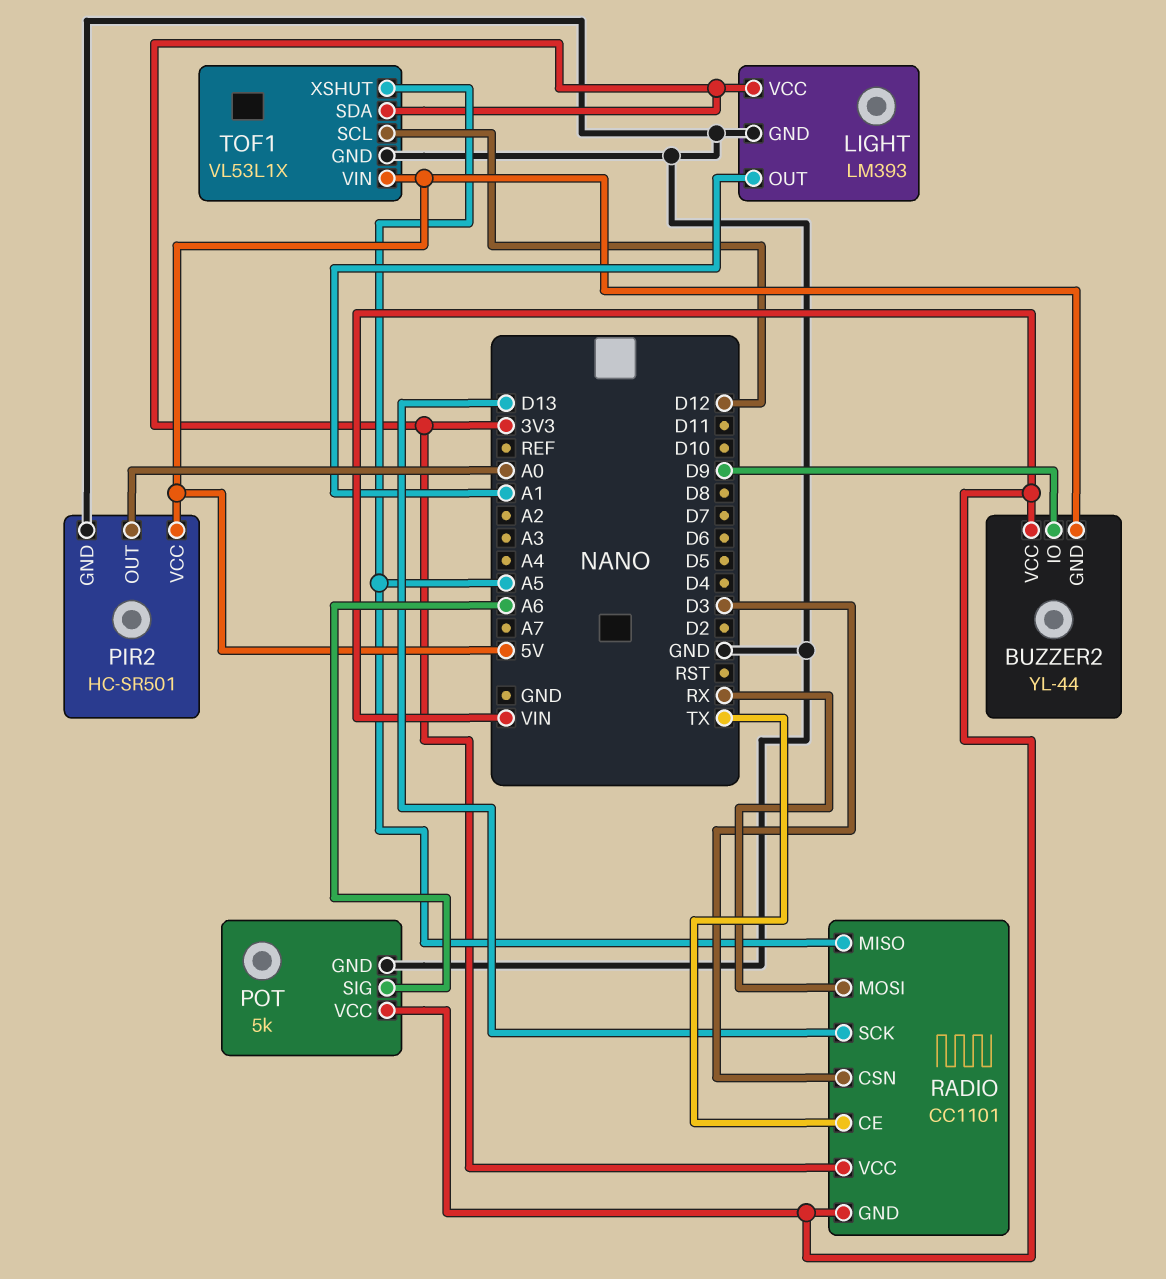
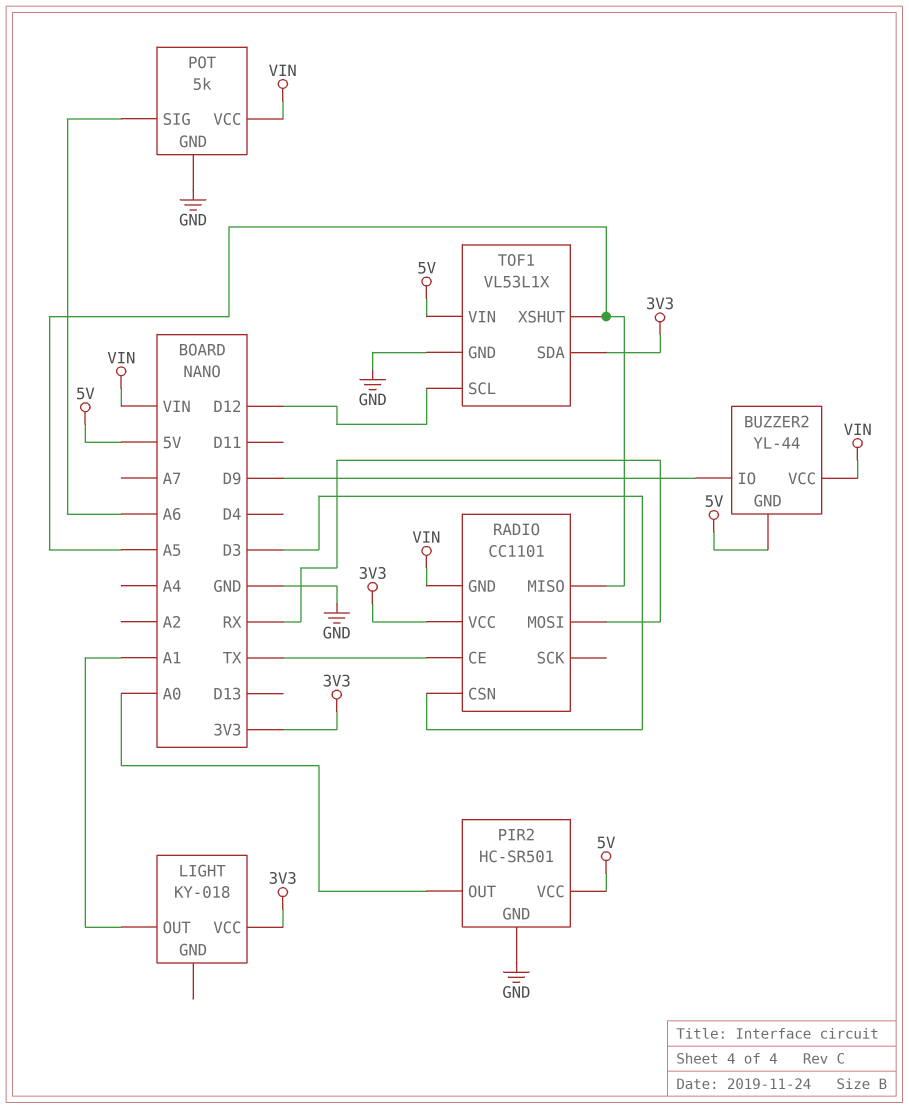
LIGHT: LM393 -> KY-018
LIGHT pin GND: GND -> none
RADIO pin SCK: D13 -> none

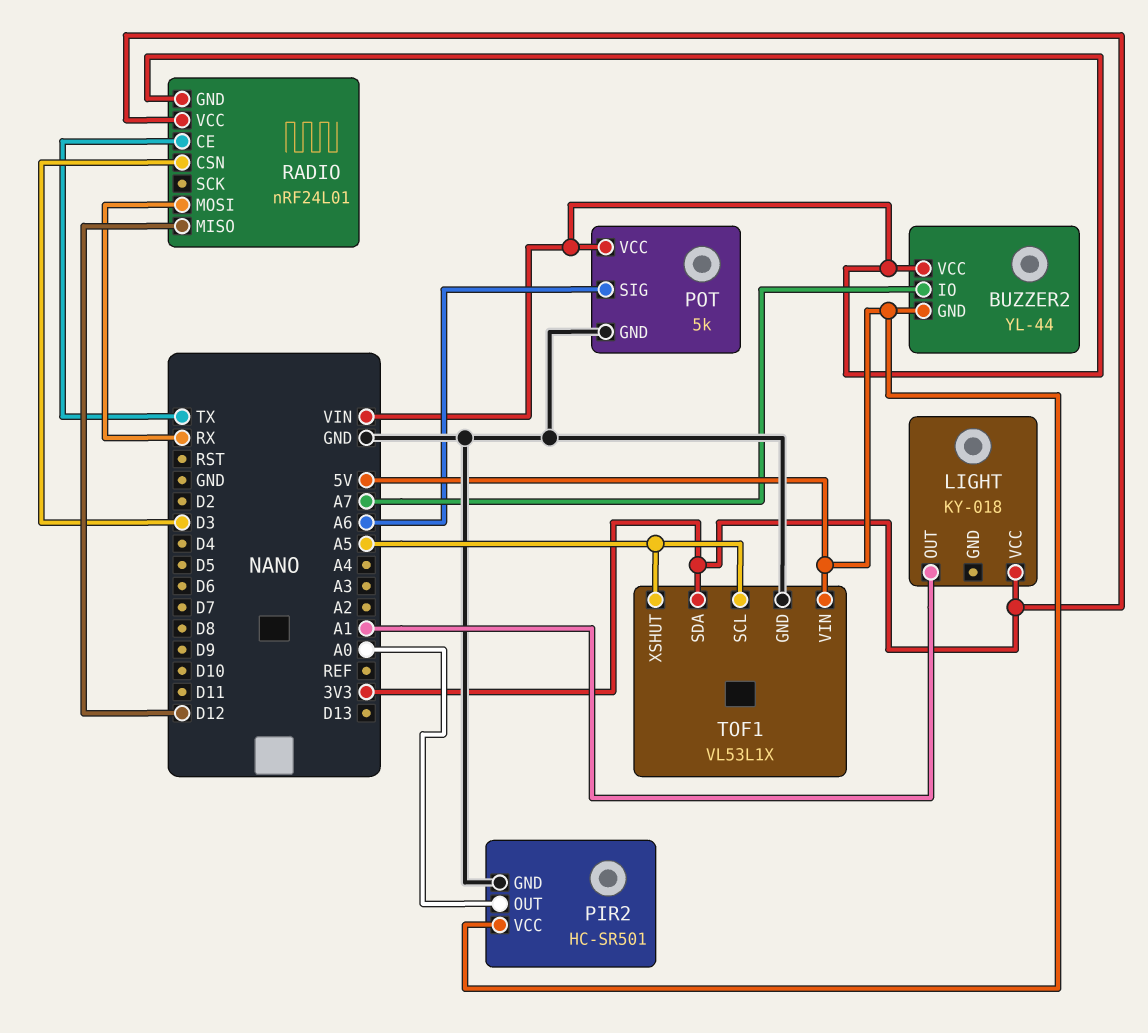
BUZZER2 pin IO: D9 -> A7
RADIO: CC1101 -> nRF24L01
RADIO pin MISO: A5 -> D12
TOF1 pin SCL: D12 -> A5

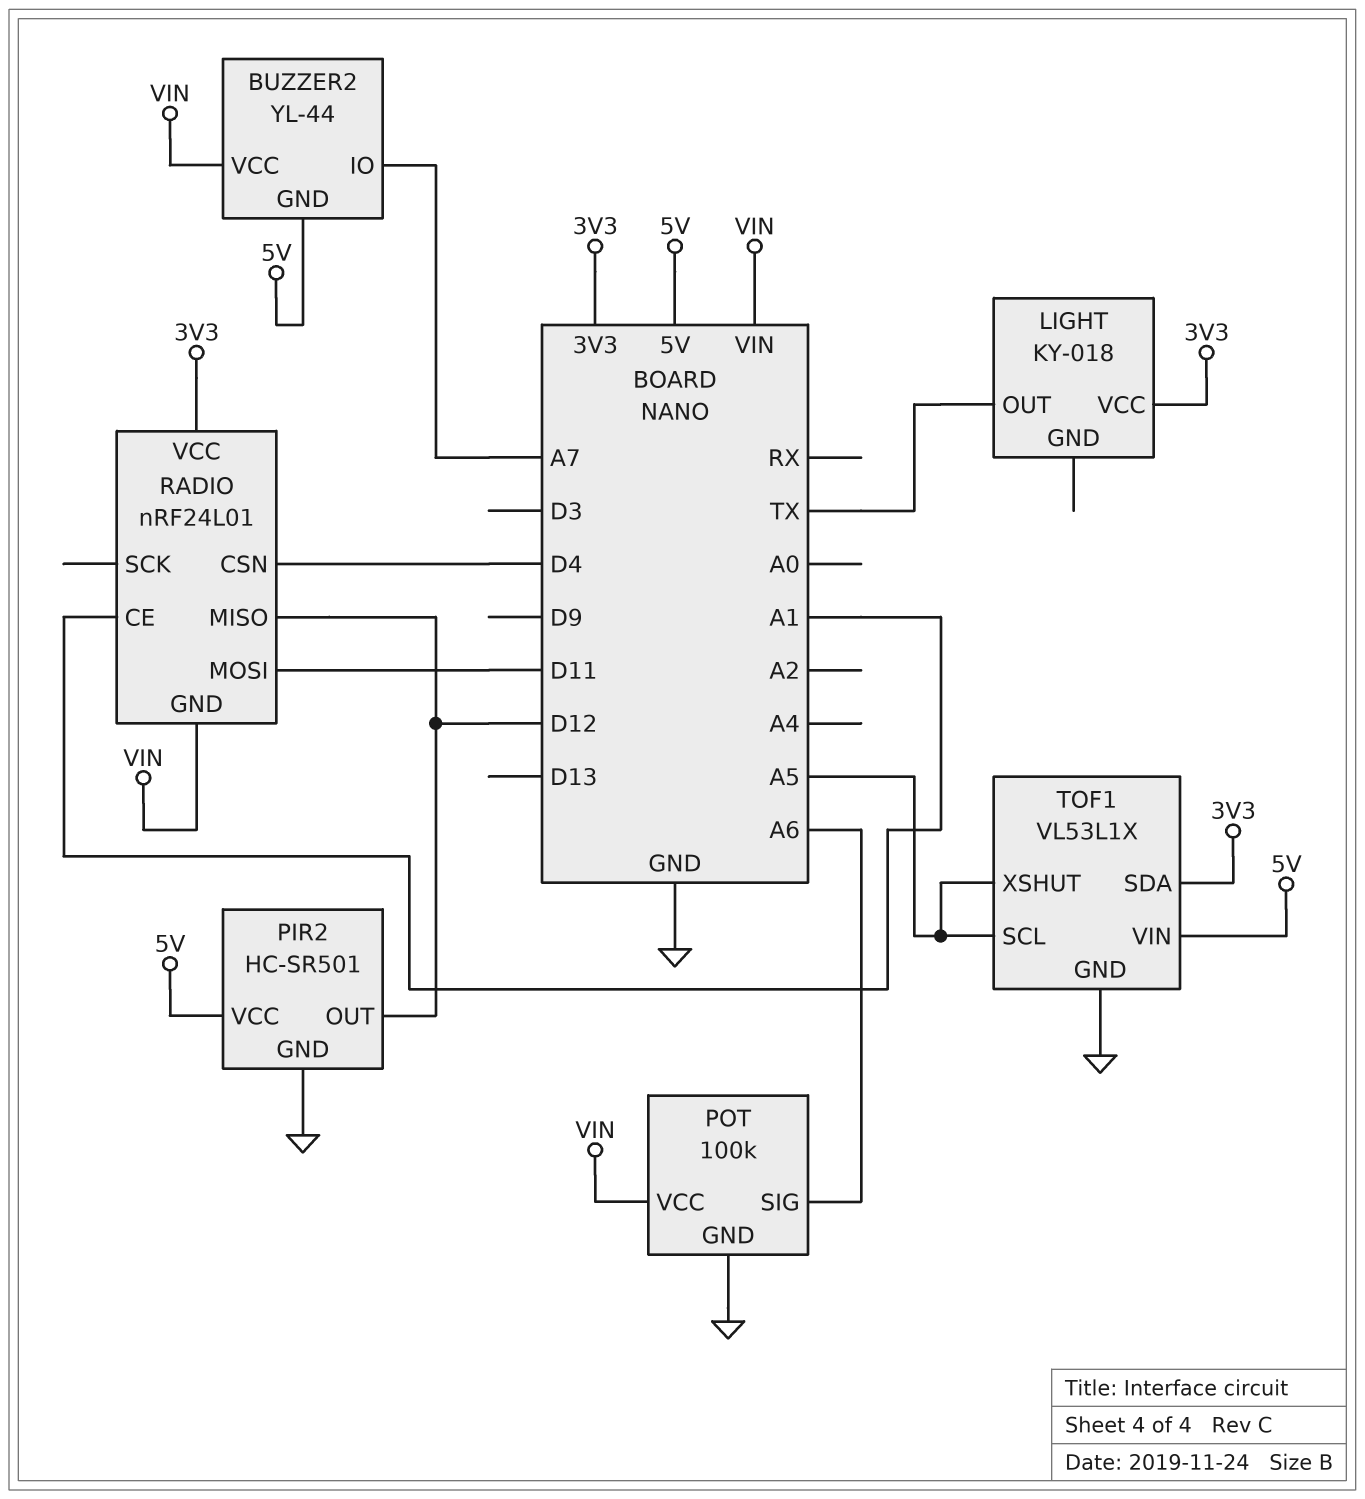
LIGHT pin OUT: A1 -> TX
PIR2 pin OUT: A0 -> D12
POT: 5k -> 100k
RADIO pin CE: TX -> A1
RADIO pin CSN: D3 -> D4
RADIO pin MOSI: RX -> D11

